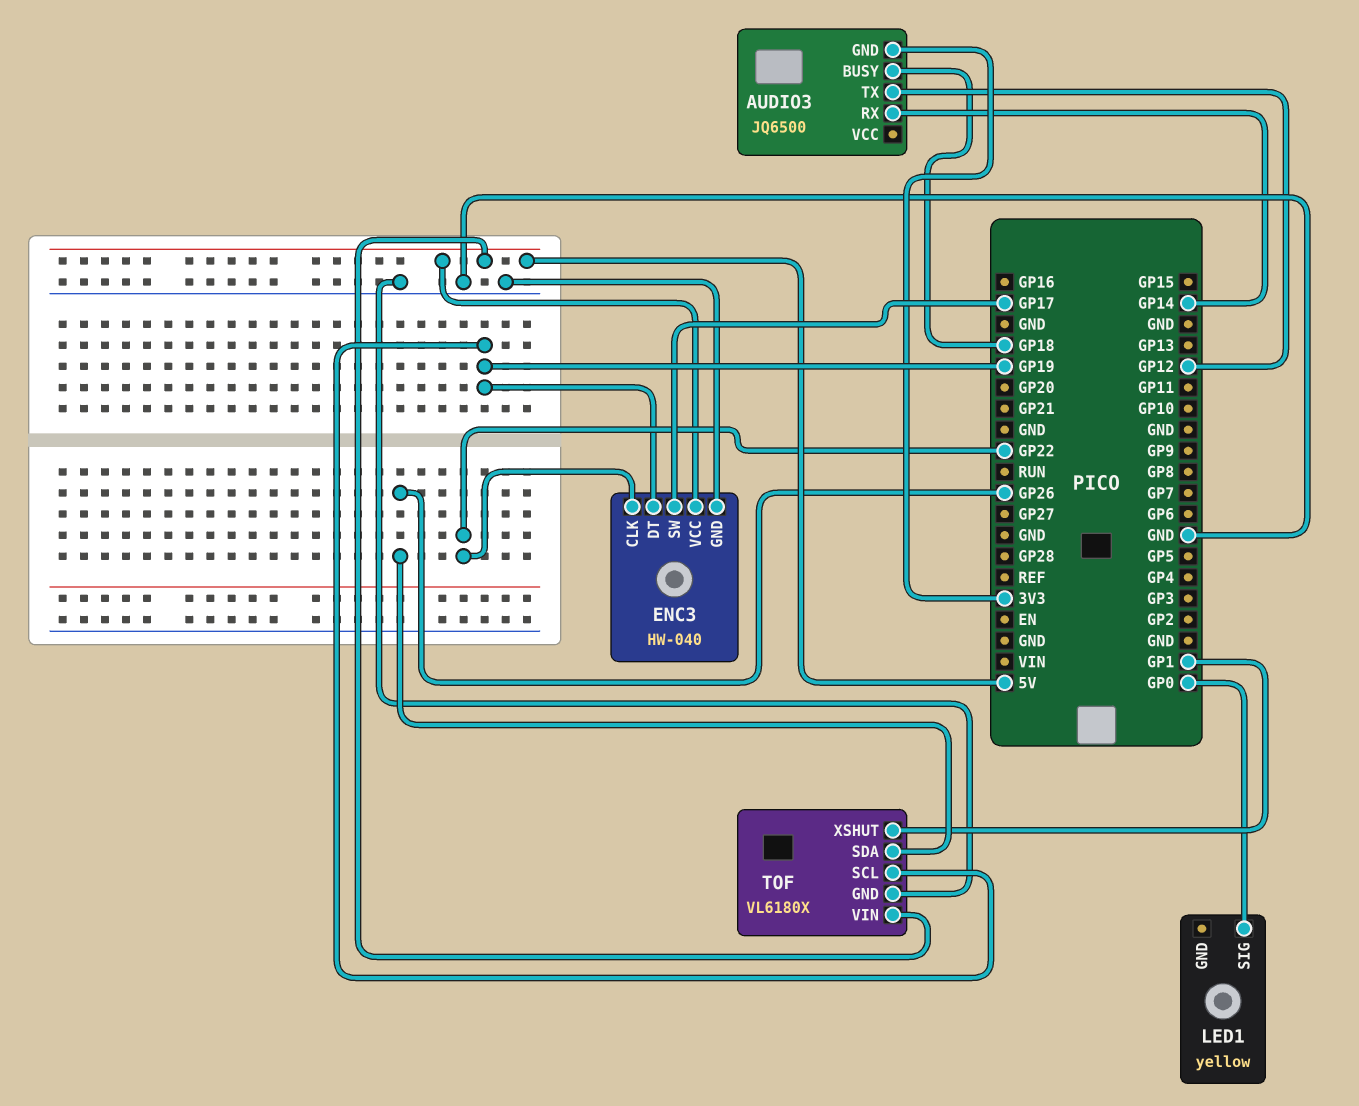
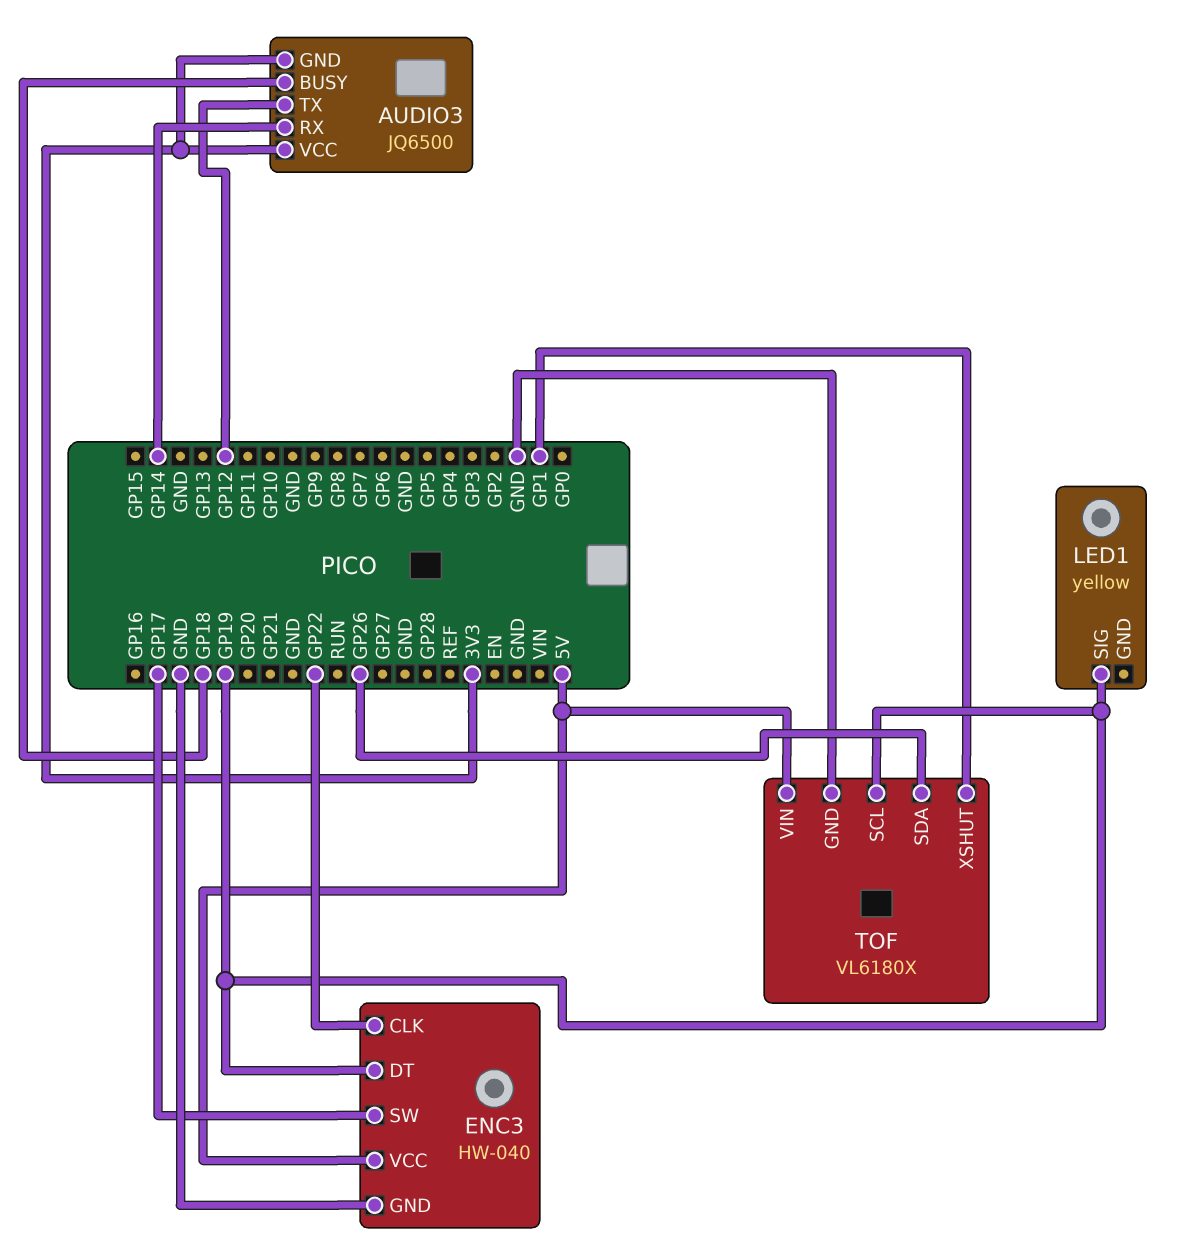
AUDIO3 pin VCC: none -> 3V3
LED1 pin SIG: GP0 -> GP19

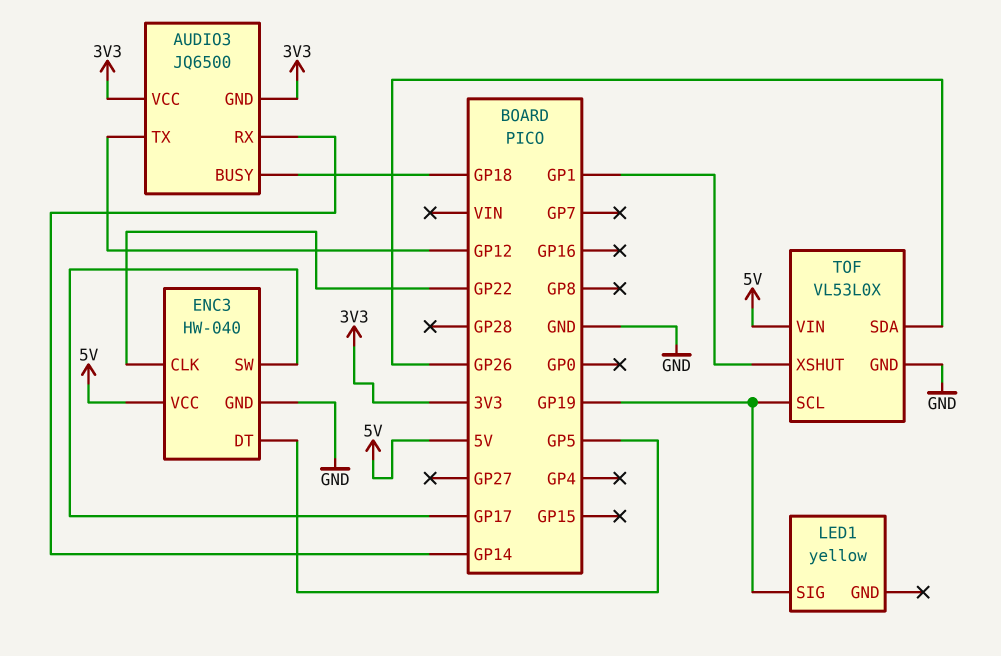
ENC3 pin DT: GP19 -> GP5
TOF: VL6180X -> VL53L0X

